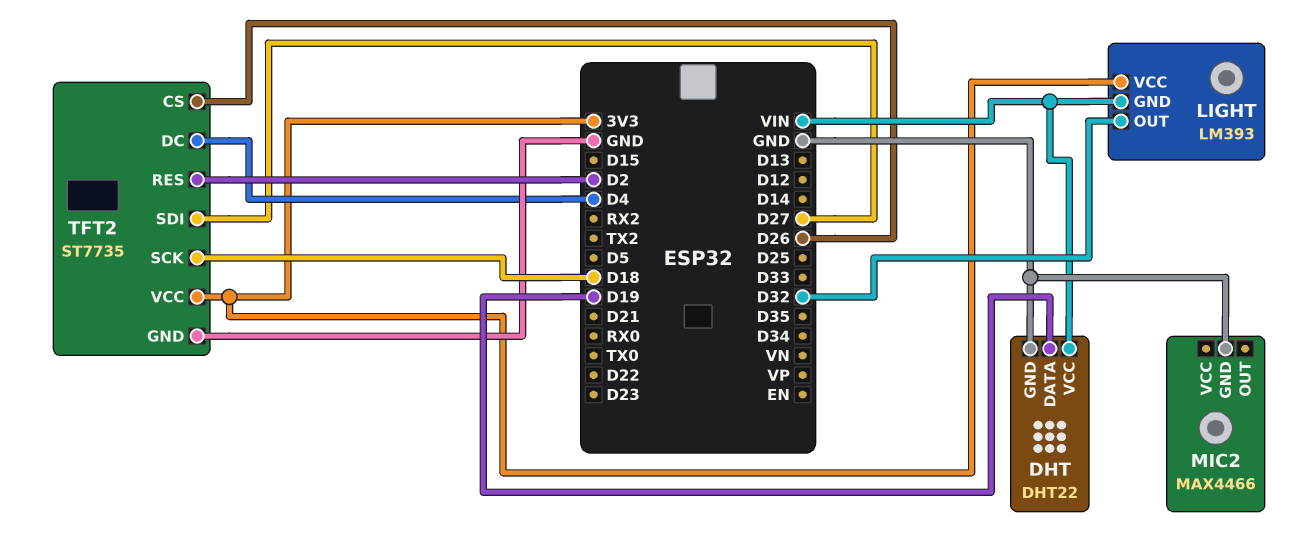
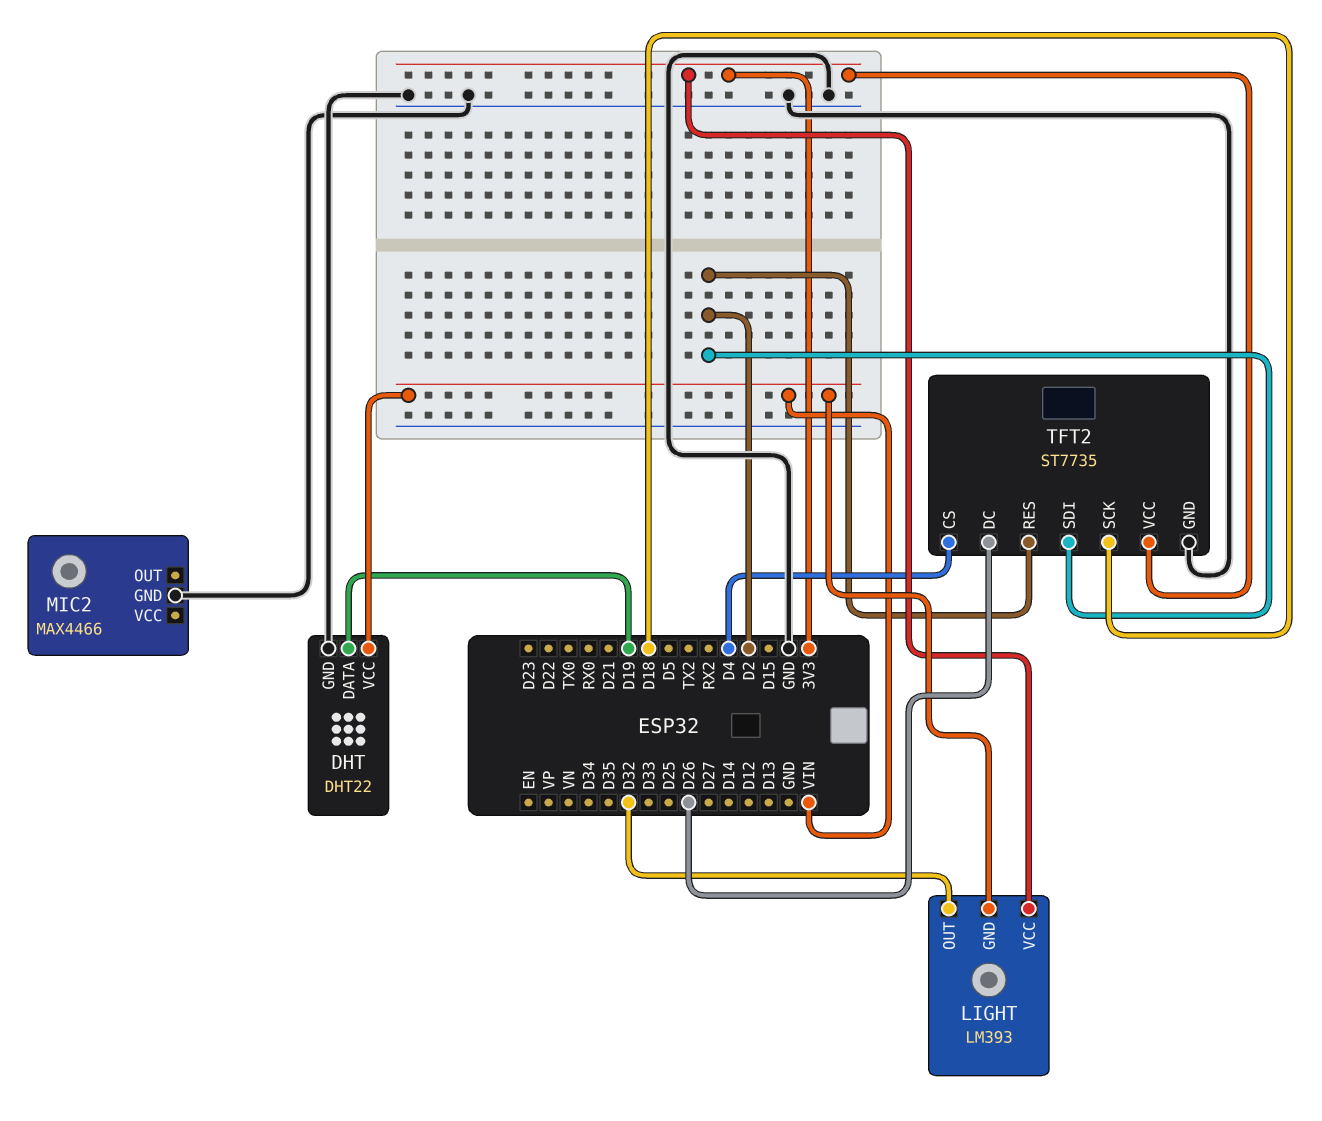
TFT2 pin CS: D26 -> D4
TFT2 pin DC: D4 -> D26
TFT2 pin SDI: D27 -> D2

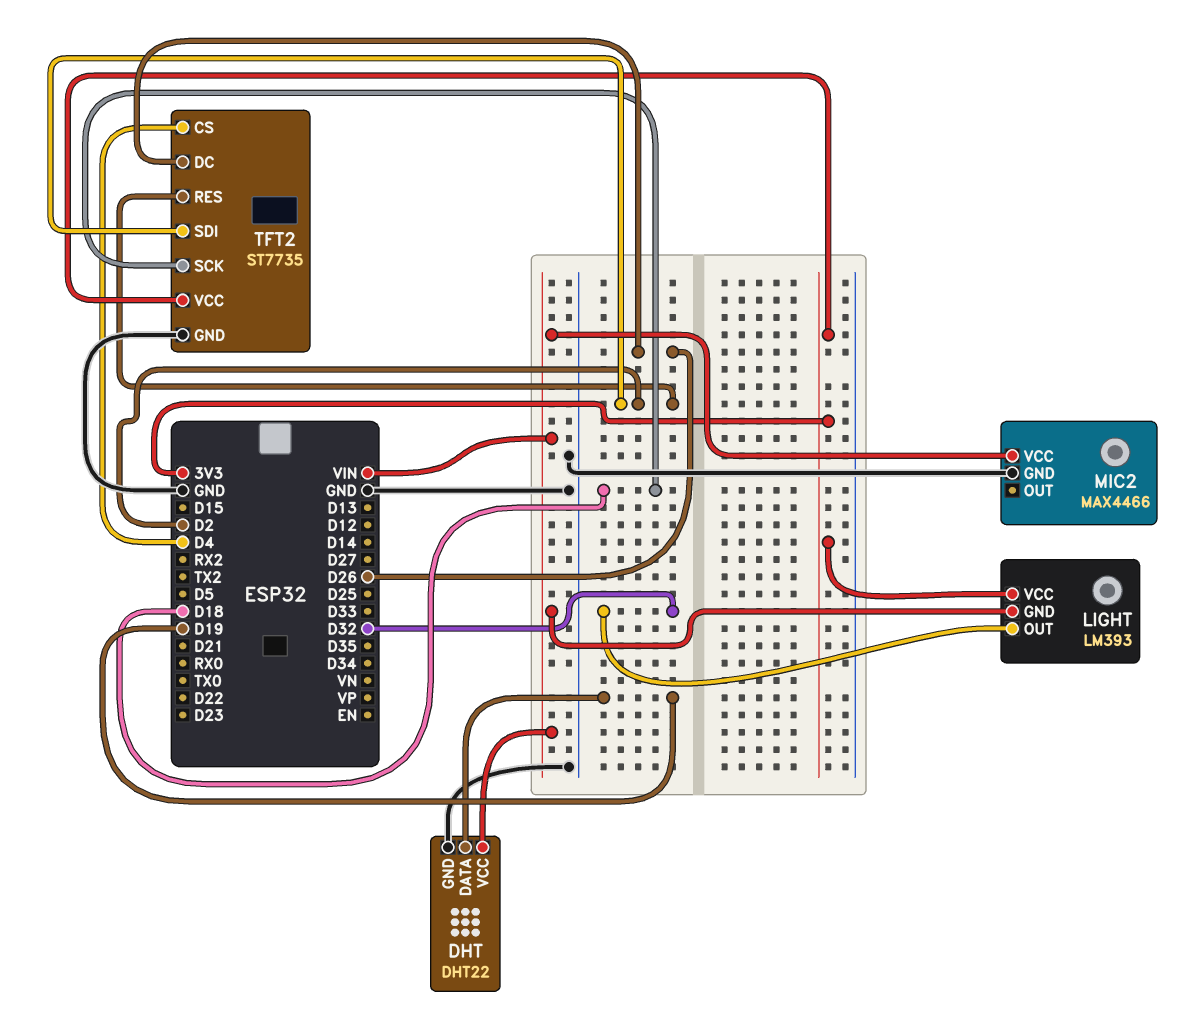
MIC2 pin VCC: none -> VIN

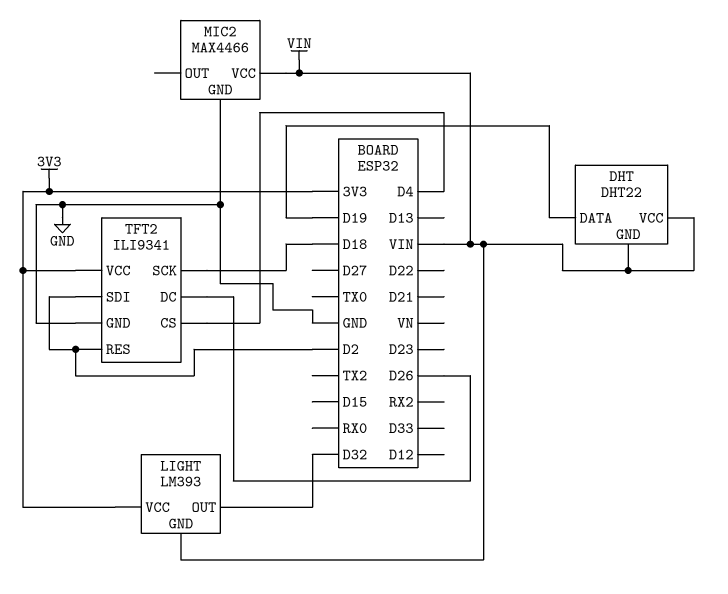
DHT pin GND: GND -> VIN
TFT2: ST7735 -> ILI9341

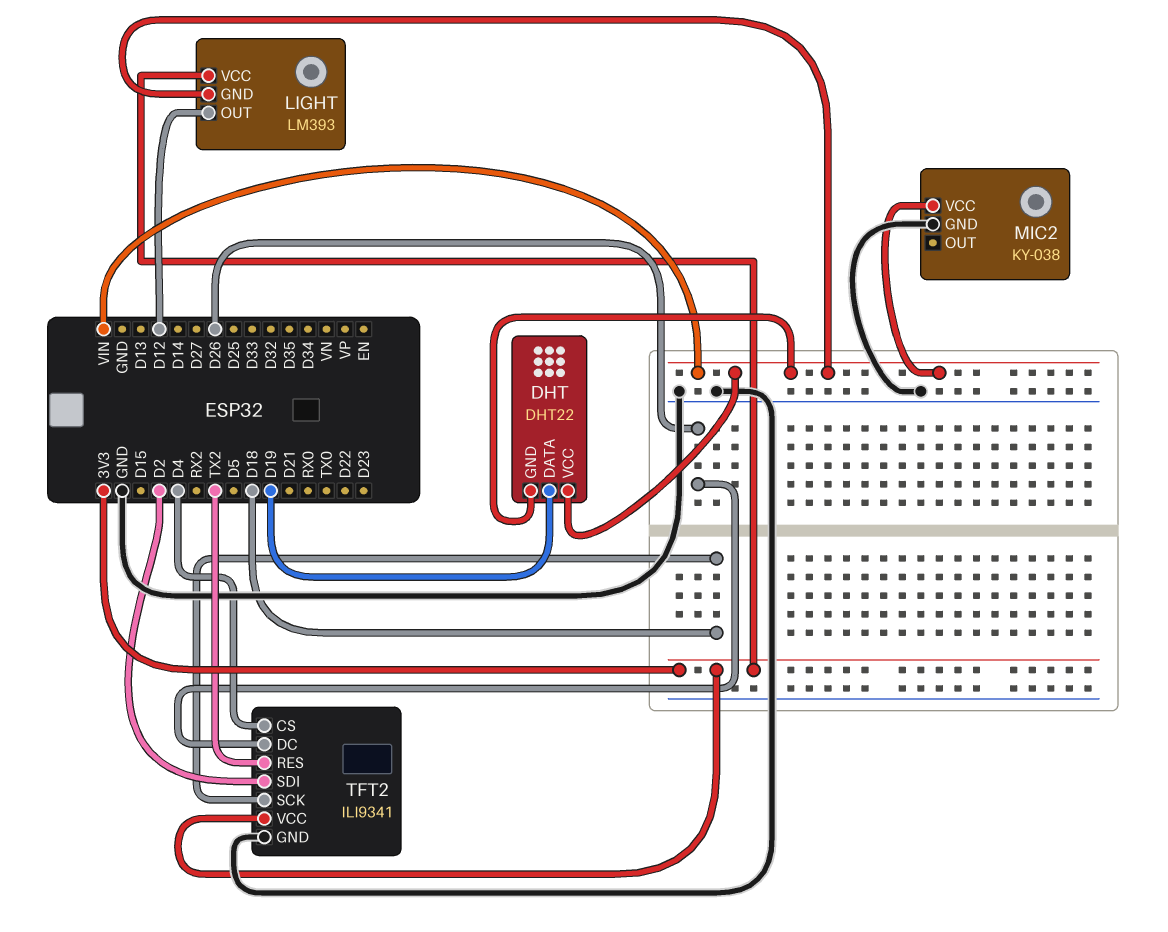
LIGHT pin OUT: D32 -> D12
MIC2: MAX4466 -> KY-038
TFT2 pin RES: D2 -> TX2

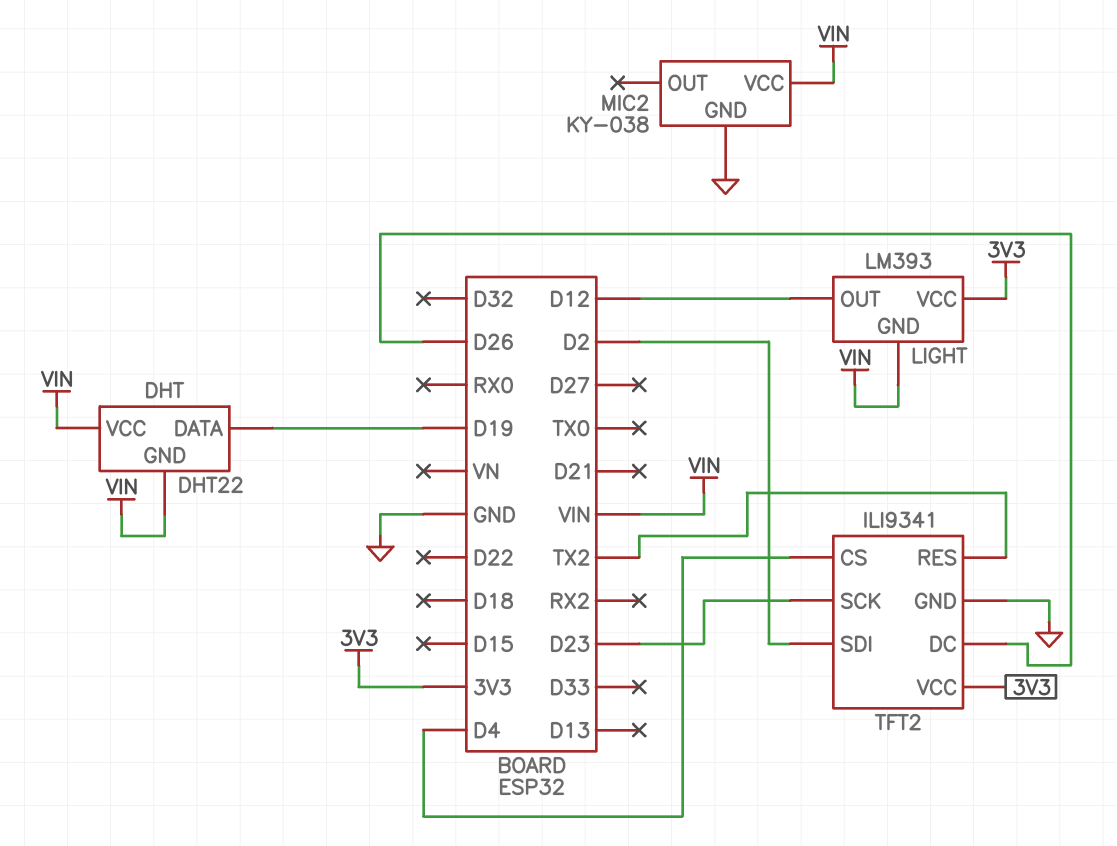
TFT2 pin SCK: D18 -> D23

